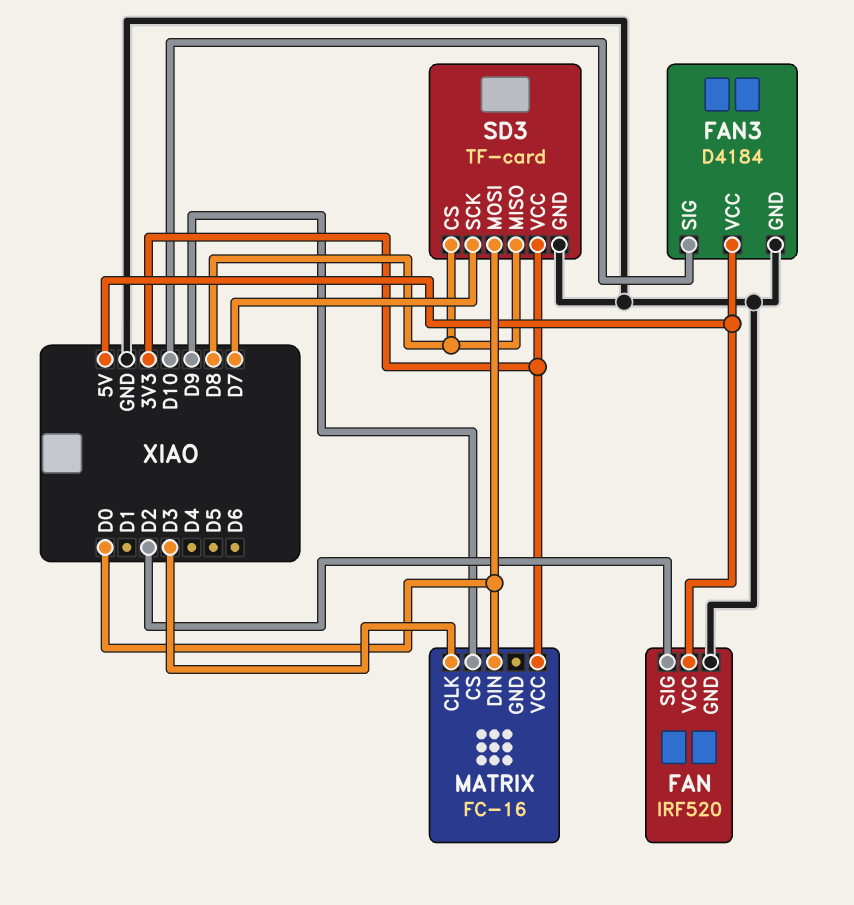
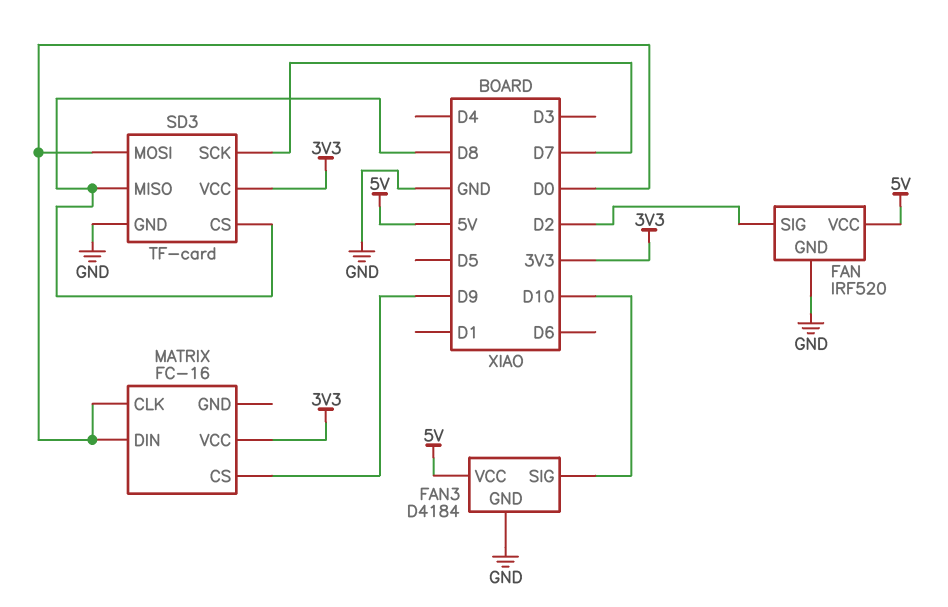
MATRIX pin CLK: D3 -> D0

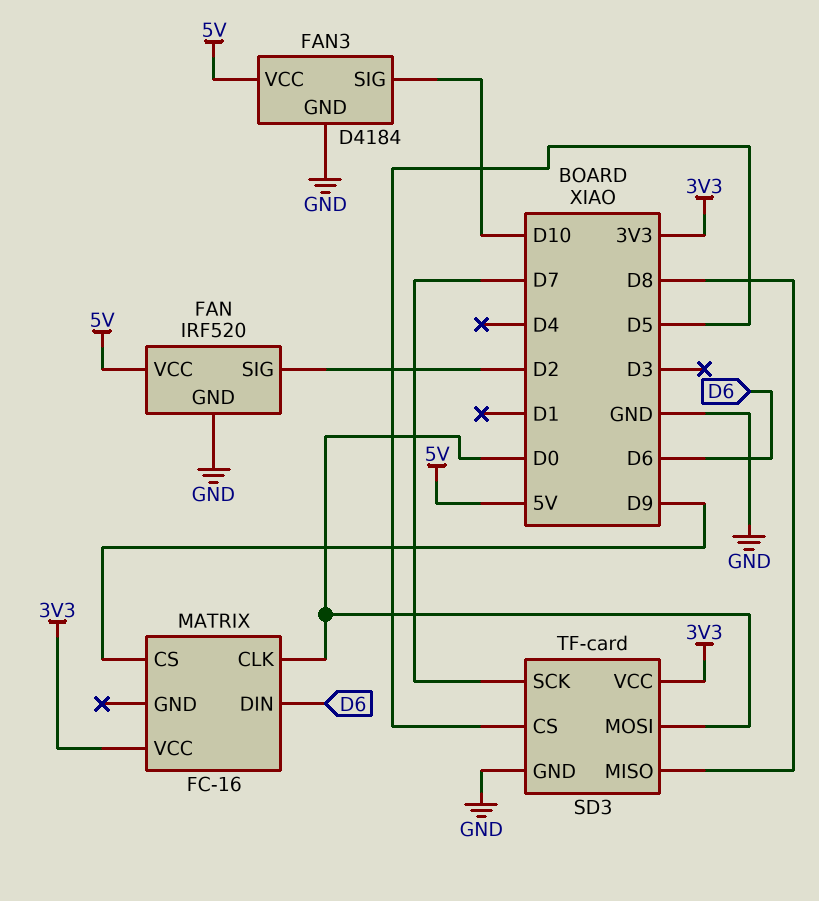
MATRIX pin DIN: D0 -> D6
SD3 pin CS: D8 -> D5

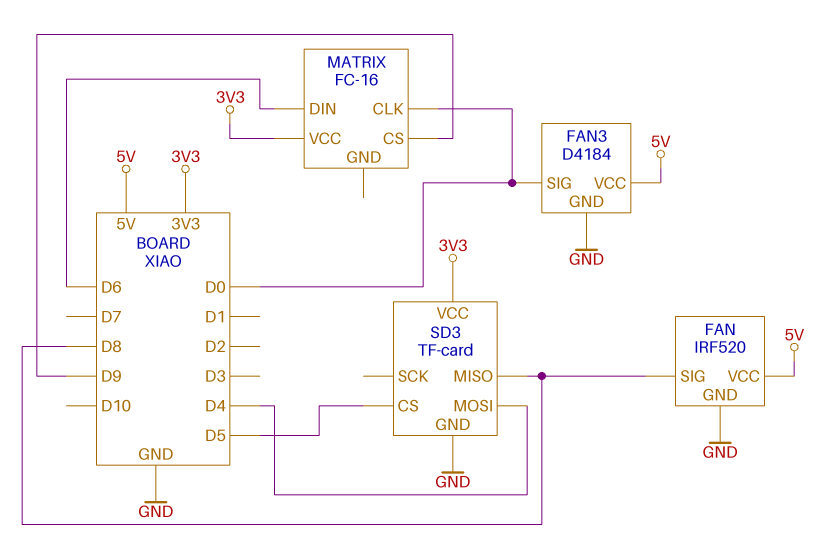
FAN pin SIG: D2 -> D8
FAN3 pin SIG: D10 -> D0
SD3 pin MOSI: D0 -> D4
SD3 pin SCK: D7 -> none

